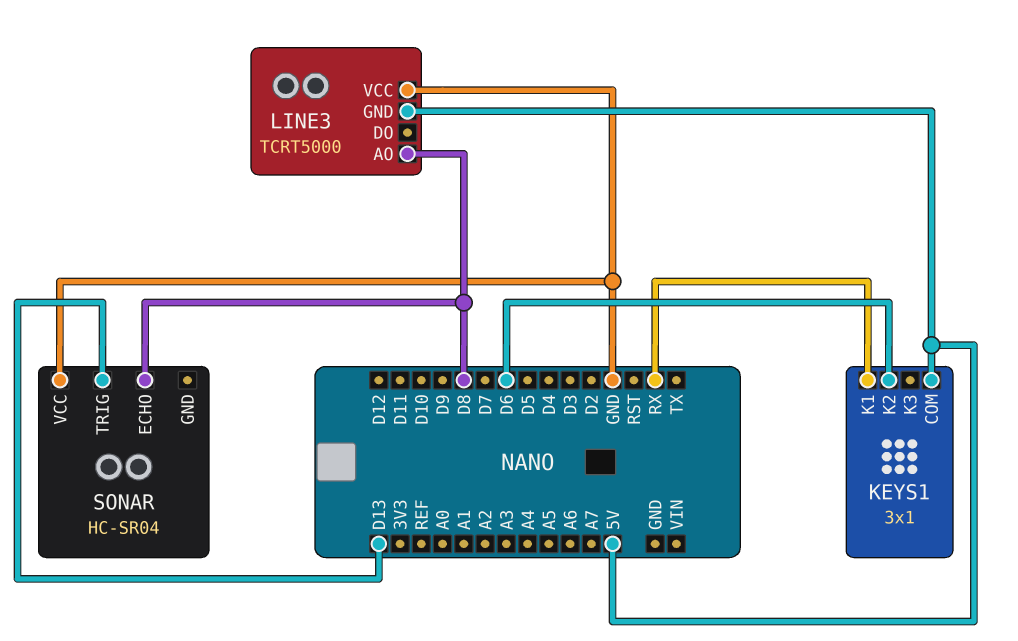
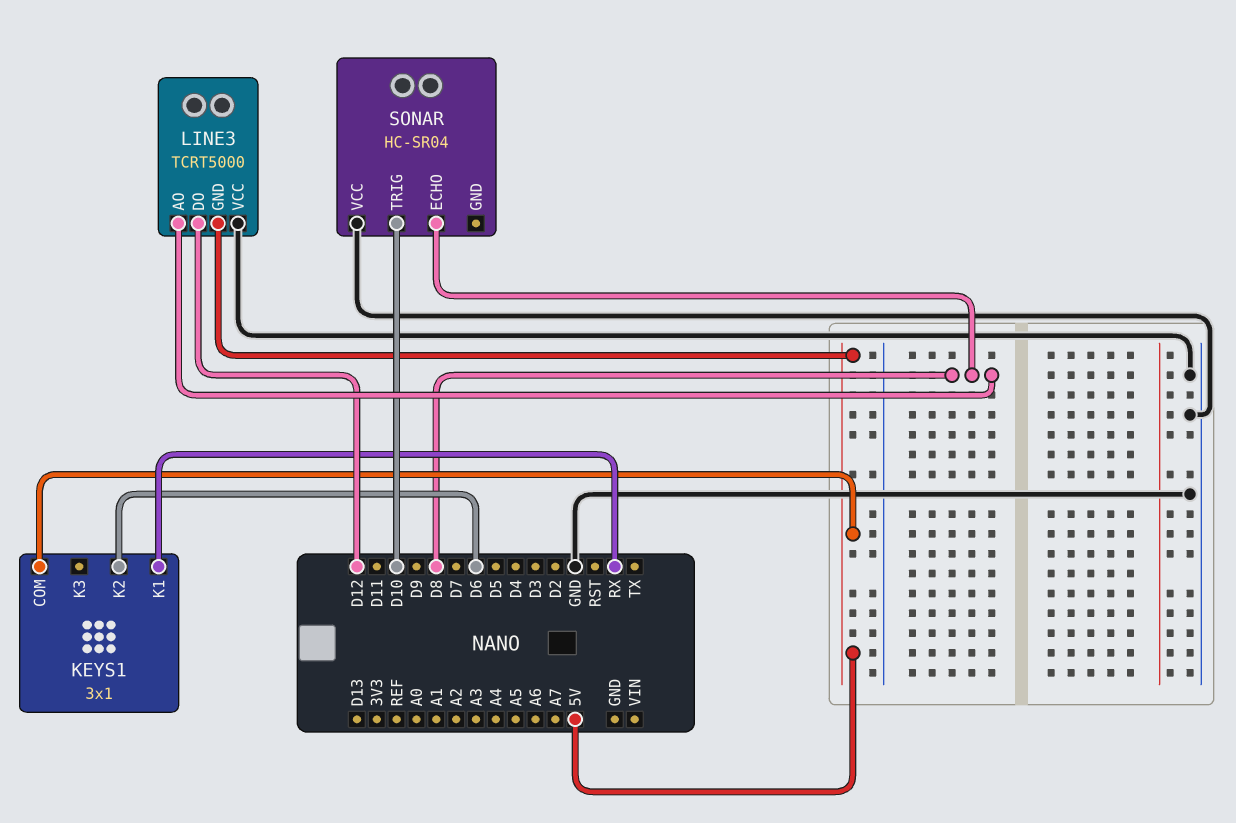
LINE3 pin DO: none -> D12
SONAR pin TRIG: D13 -> D10

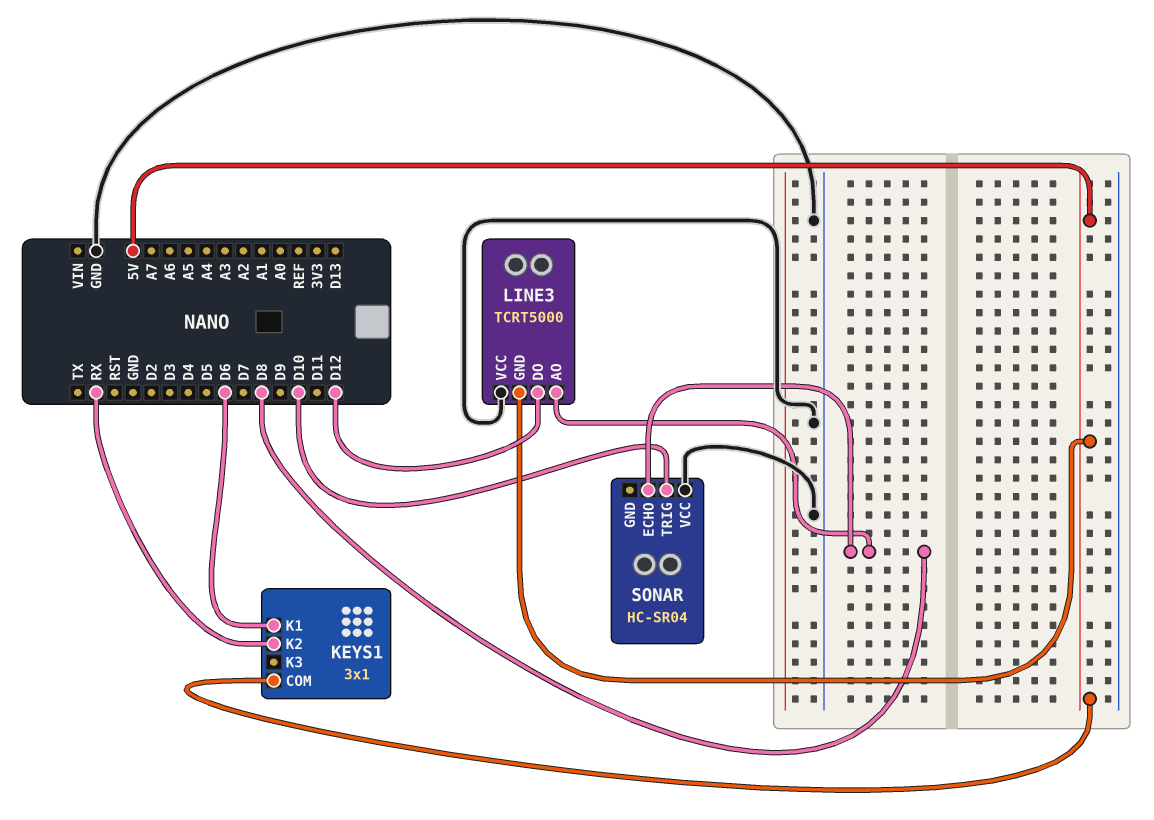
KEYS1 pin K1: RX -> D6
KEYS1 pin K2: D6 -> RX

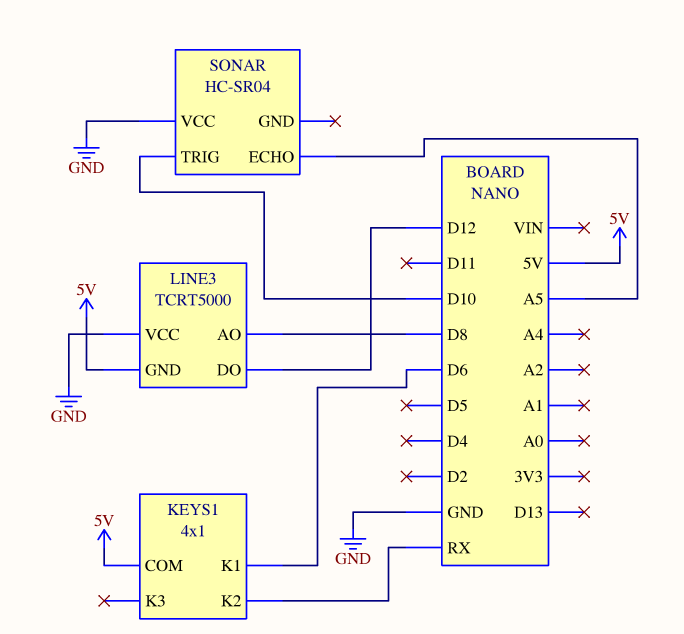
KEYS1: 3x1 -> 4x1
SONAR pin ECHO: D8 -> A5

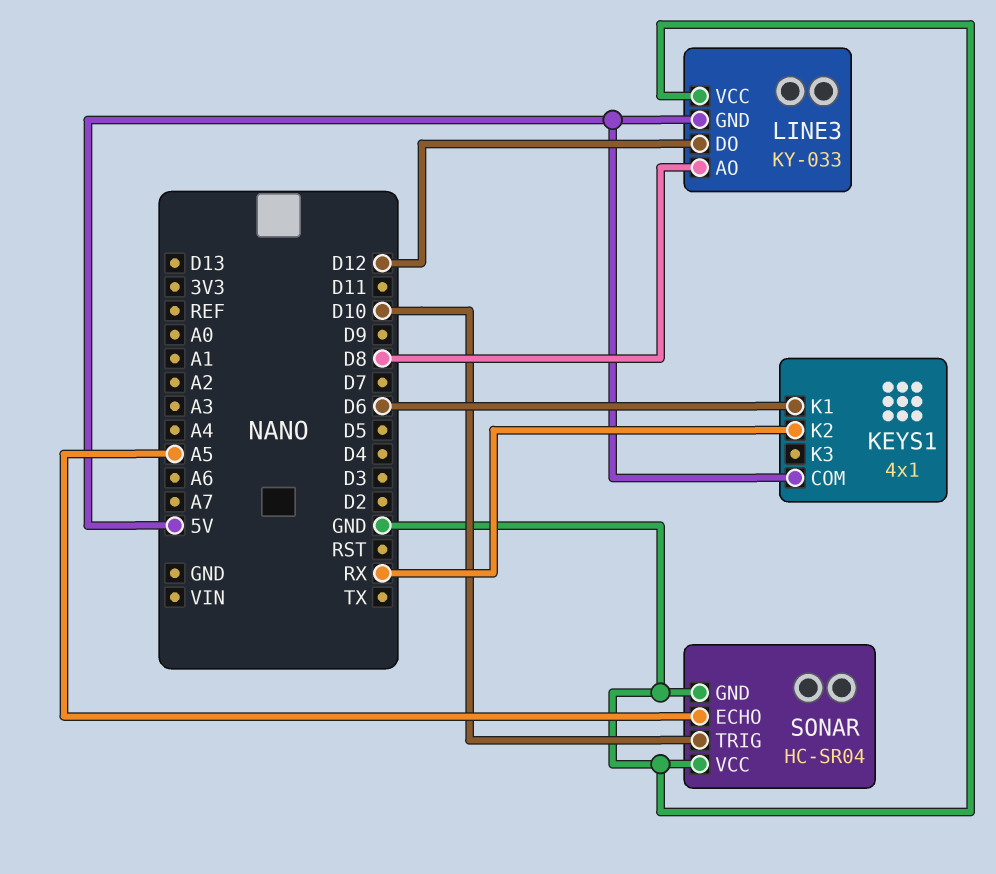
LINE3: TCRT5000 -> KY-033
SONAR pin GND: none -> GND

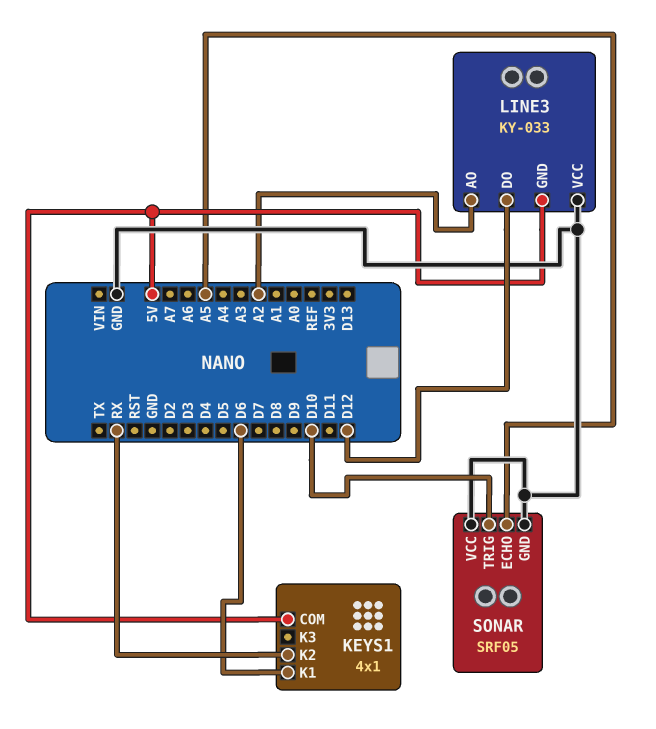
LINE3 pin AO: D8 -> A2
SONAR: HC-SR04 -> SRF05

